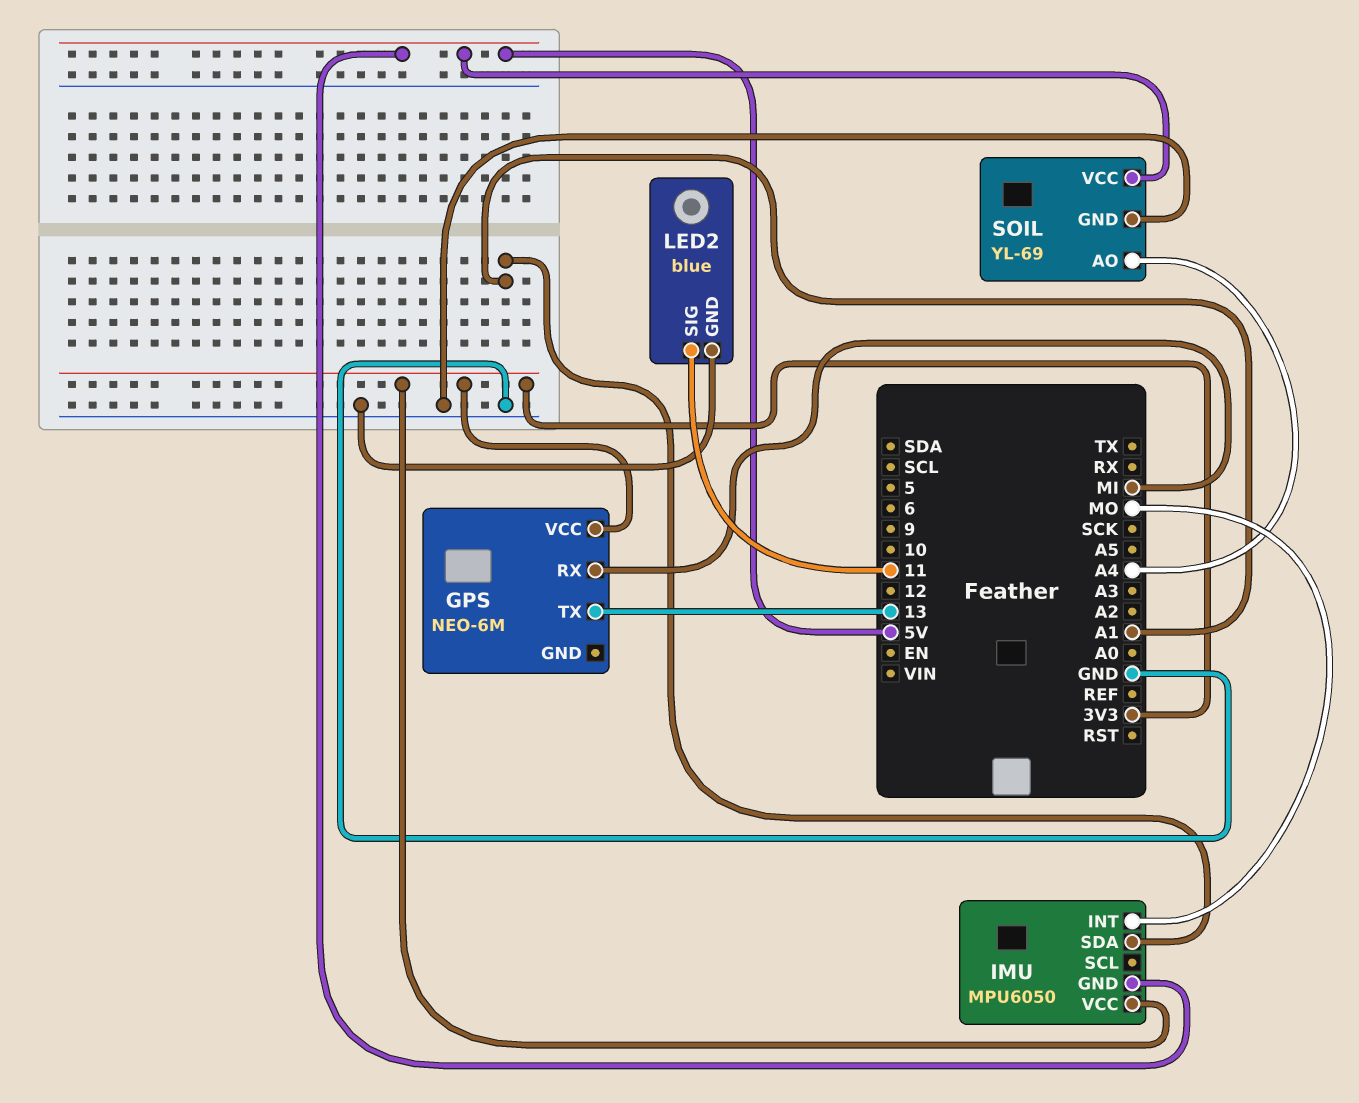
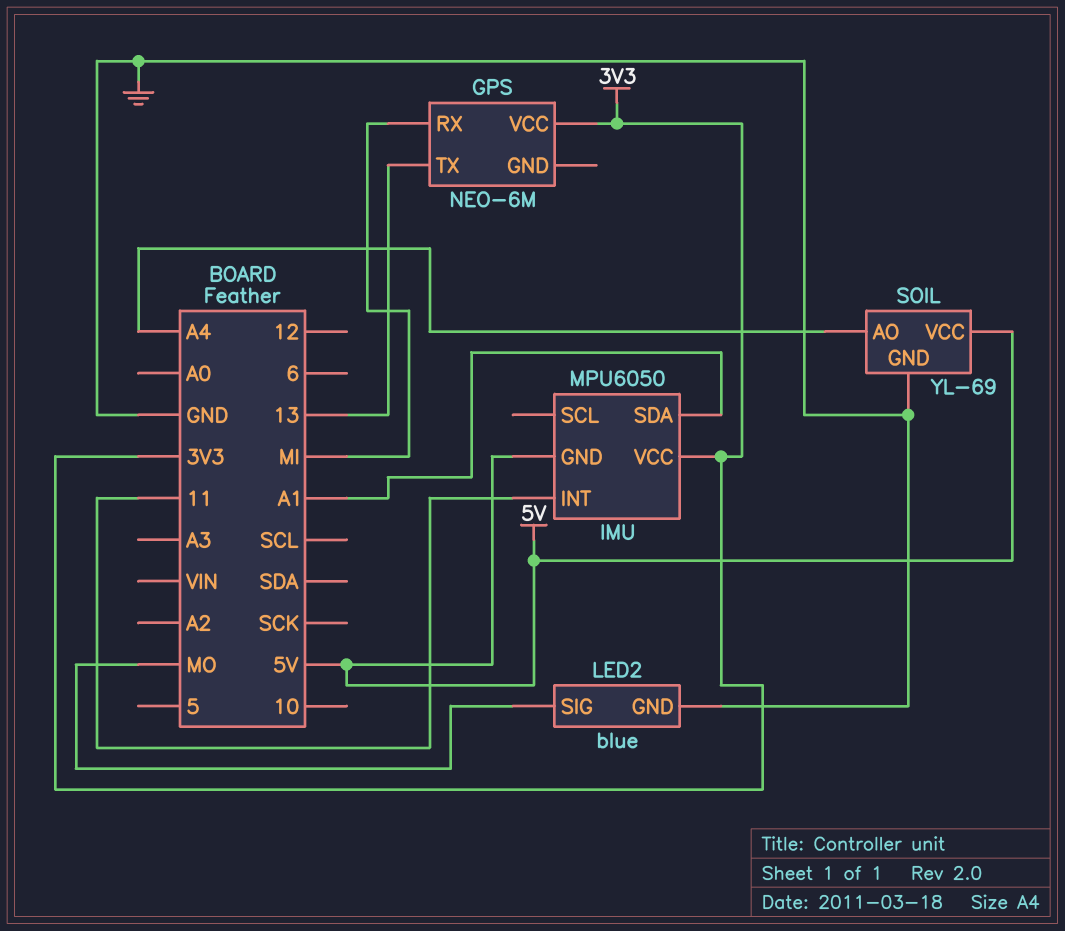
IMU pin INT: MO -> 11
LED2 pin SIG: 11 -> MO

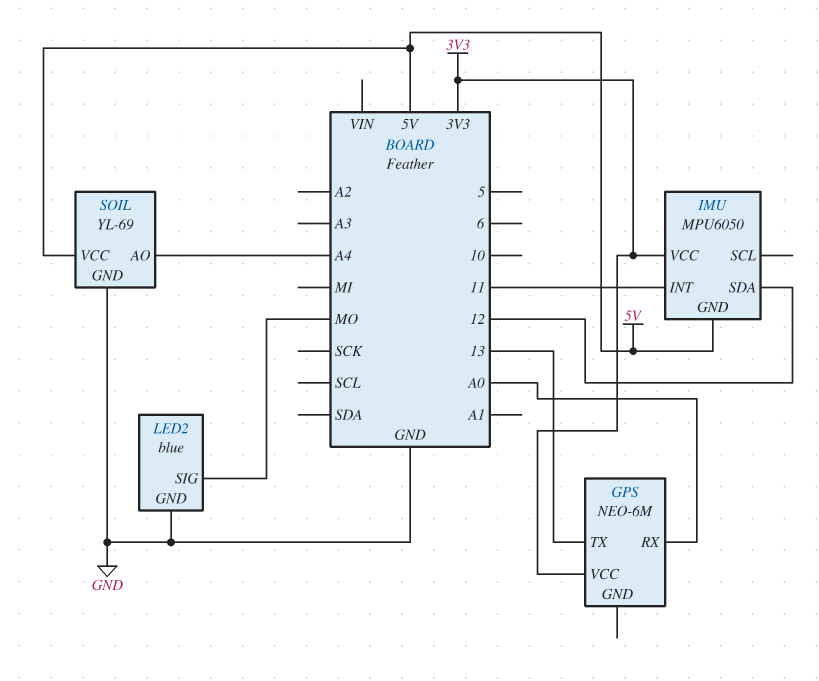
GPS pin RX: MI -> A0
IMU pin SDA: A1 -> 12

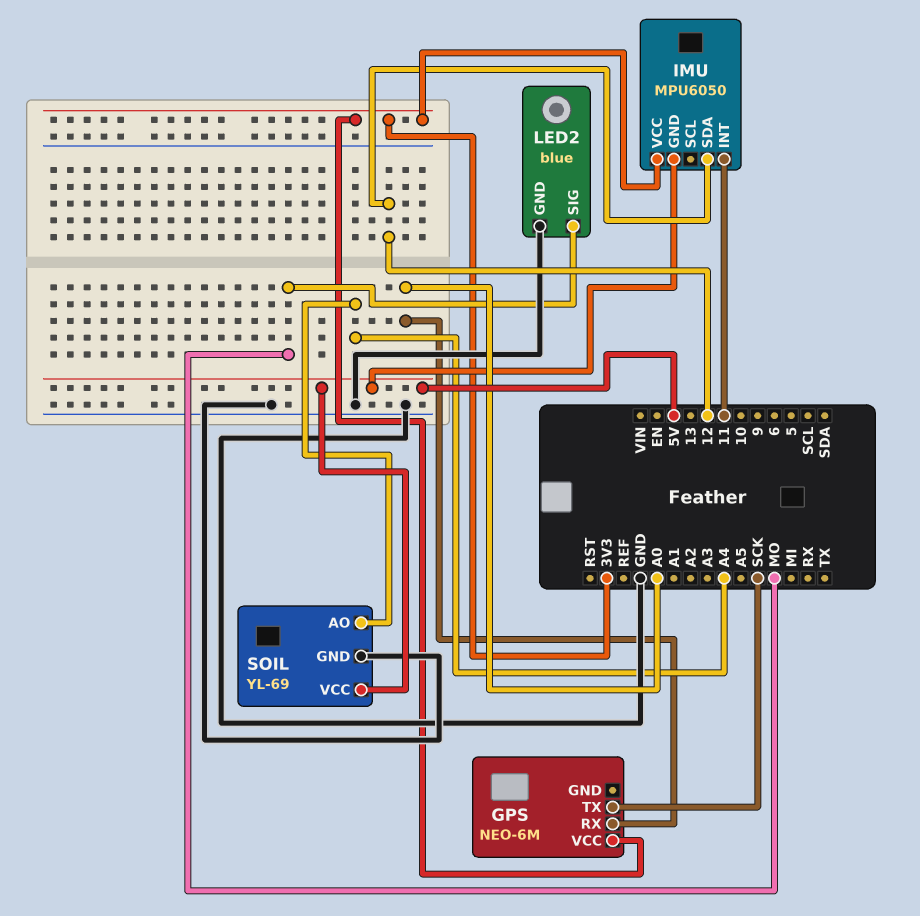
GPS pin TX: 13 -> SCK

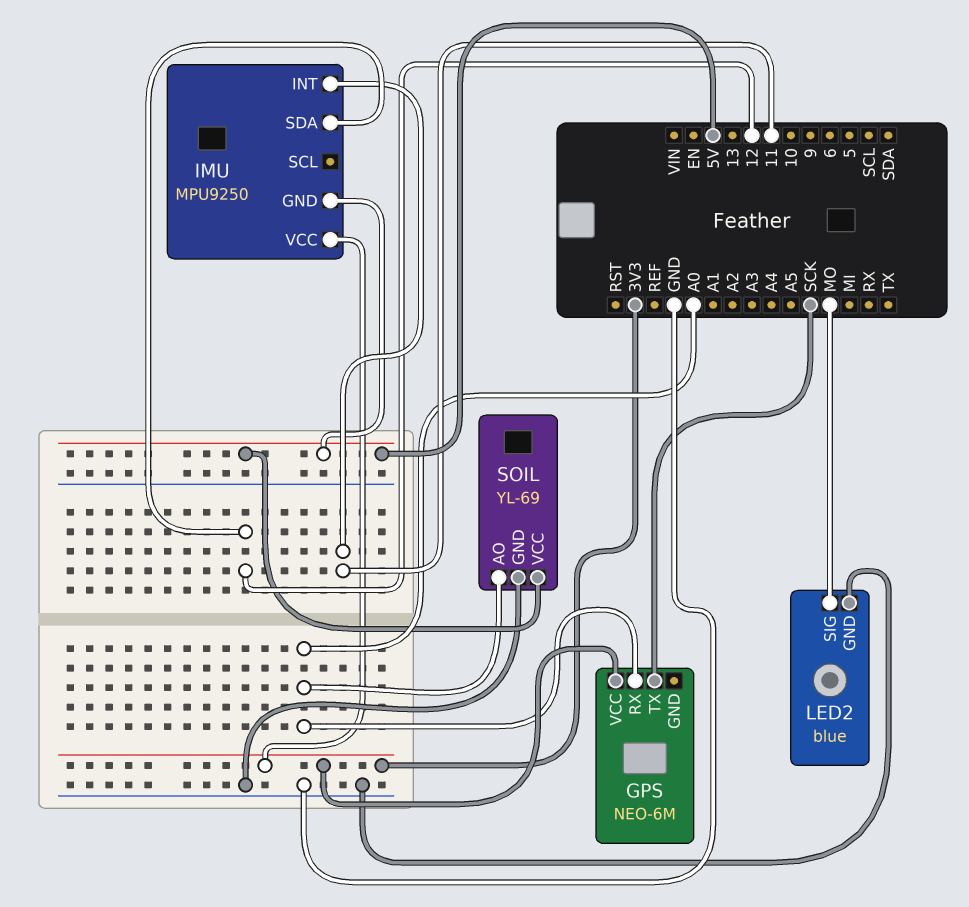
IMU: MPU6050 -> MPU9250
SOIL pin AO: A4 -> A0

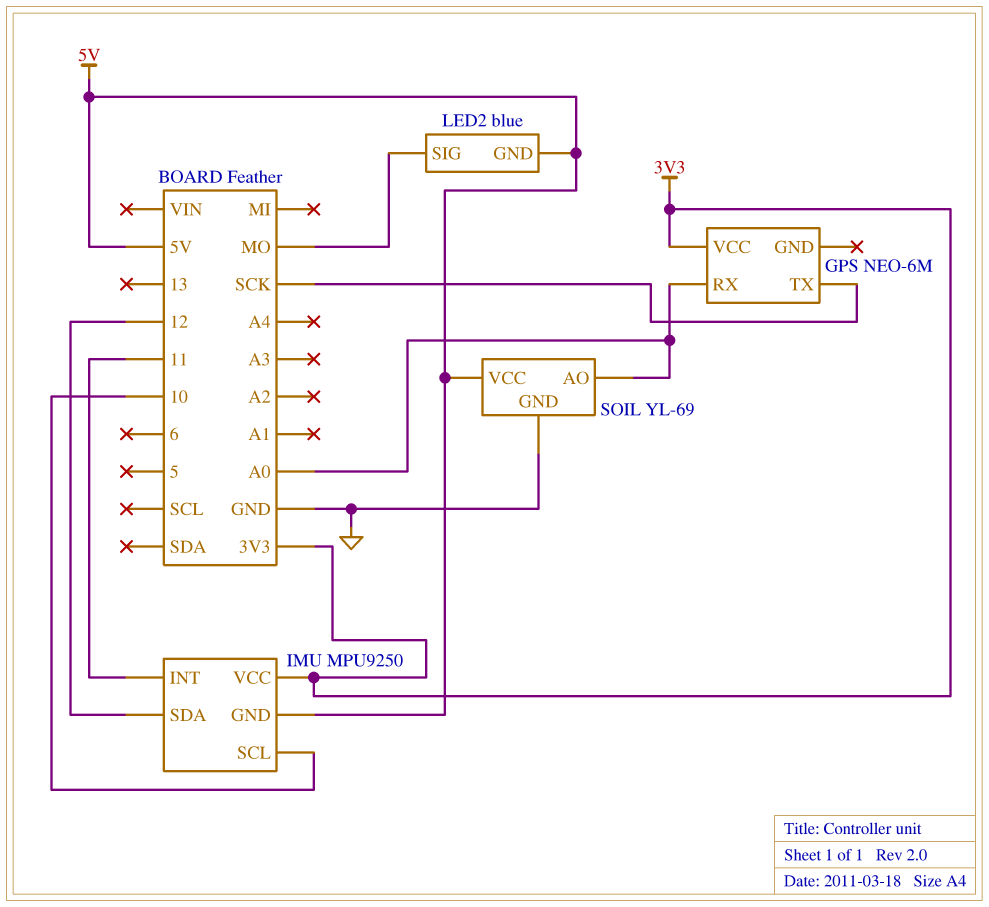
IMU pin SCL: none -> 10
LED2 pin GND: GND -> 5V

